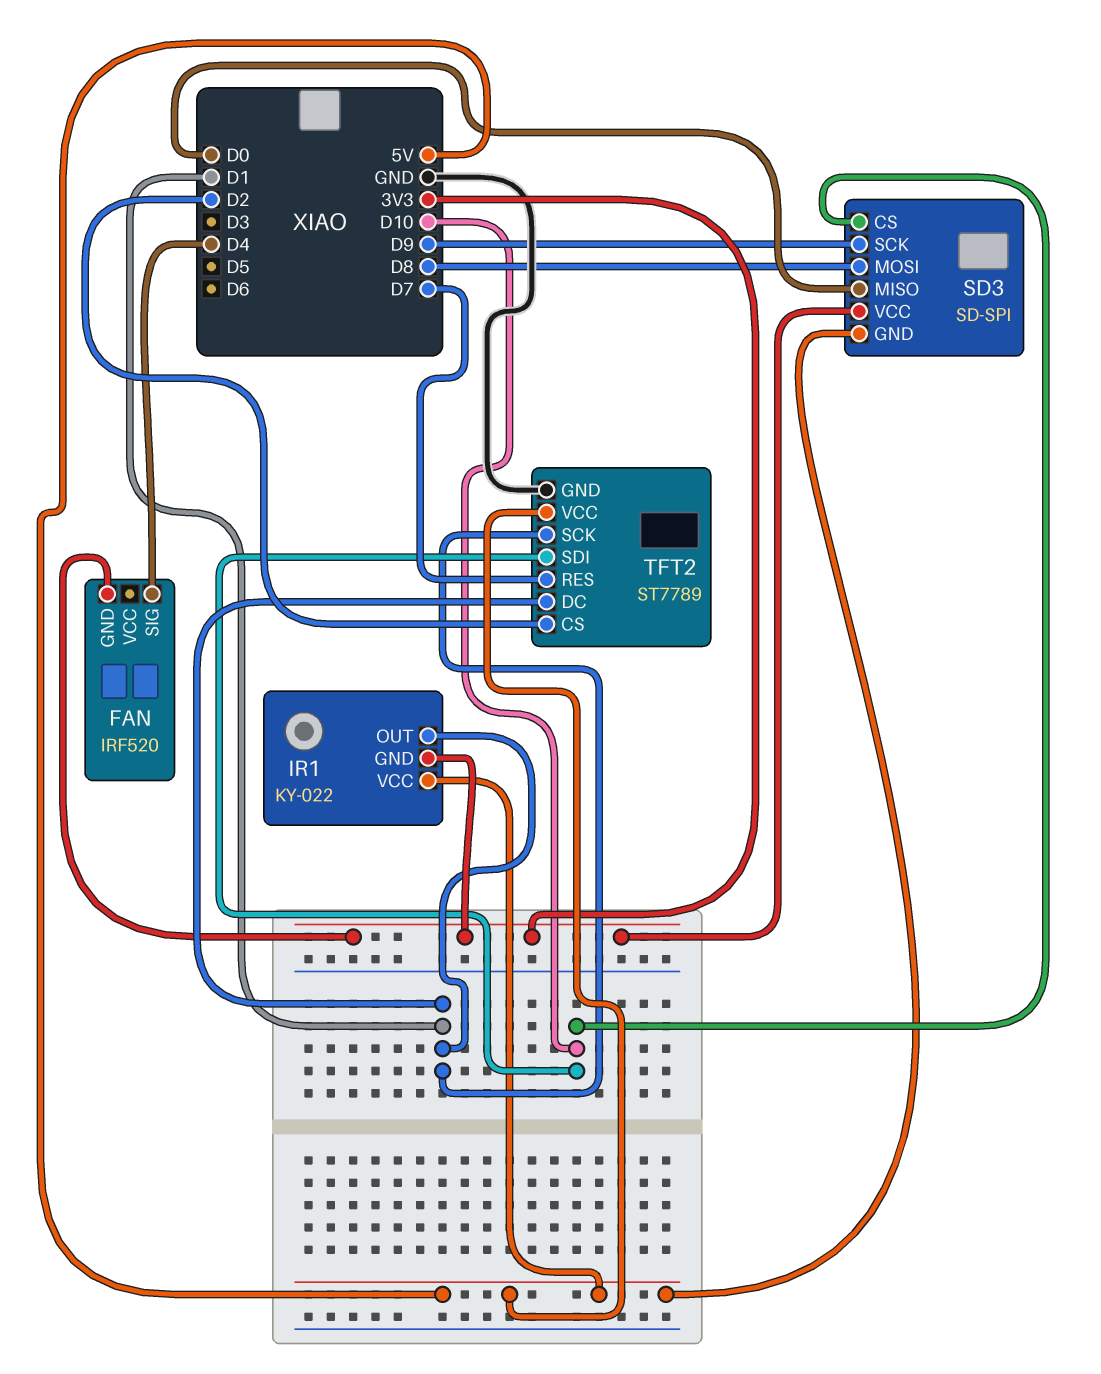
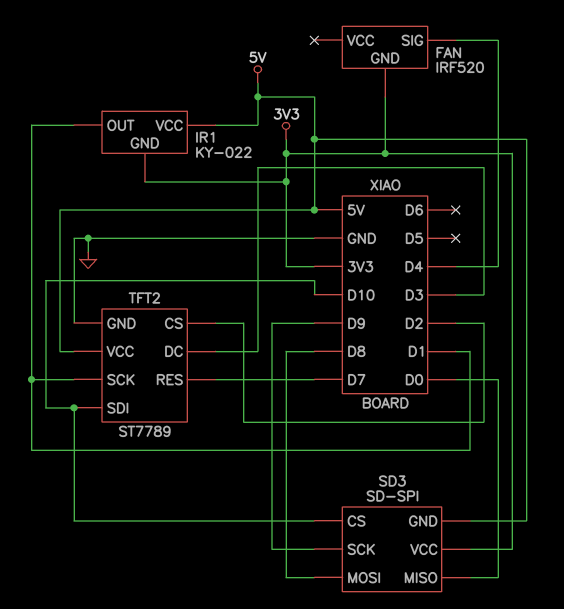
TFT2 pin DC: D1 -> D3

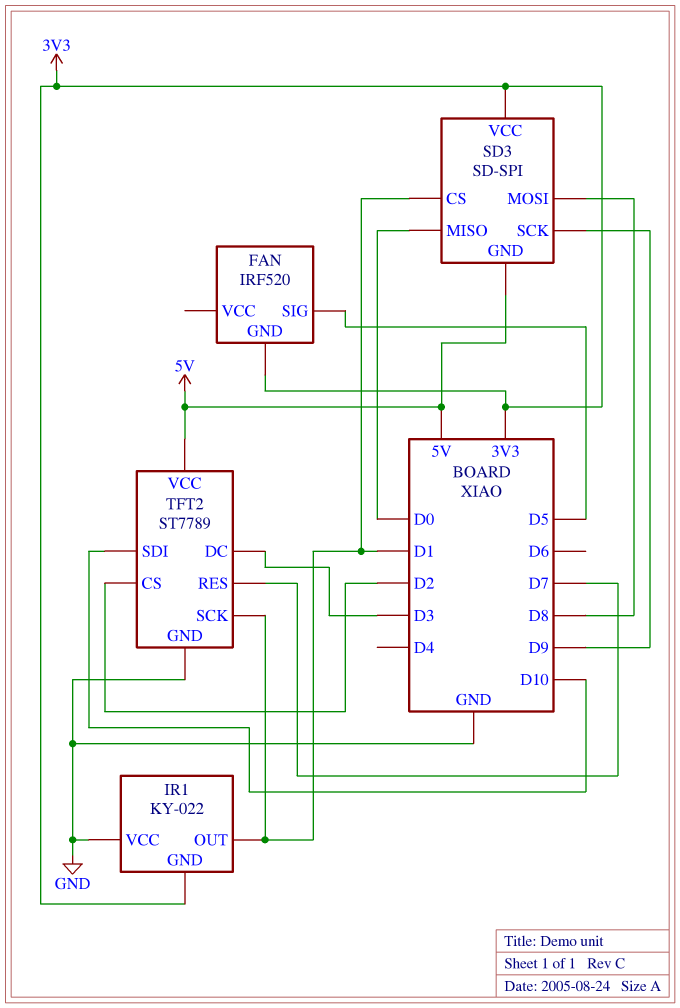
FAN pin SIG: D4 -> D5
IR1 pin VCC: 5V -> GND
SD3 pin CS: D10 -> D1

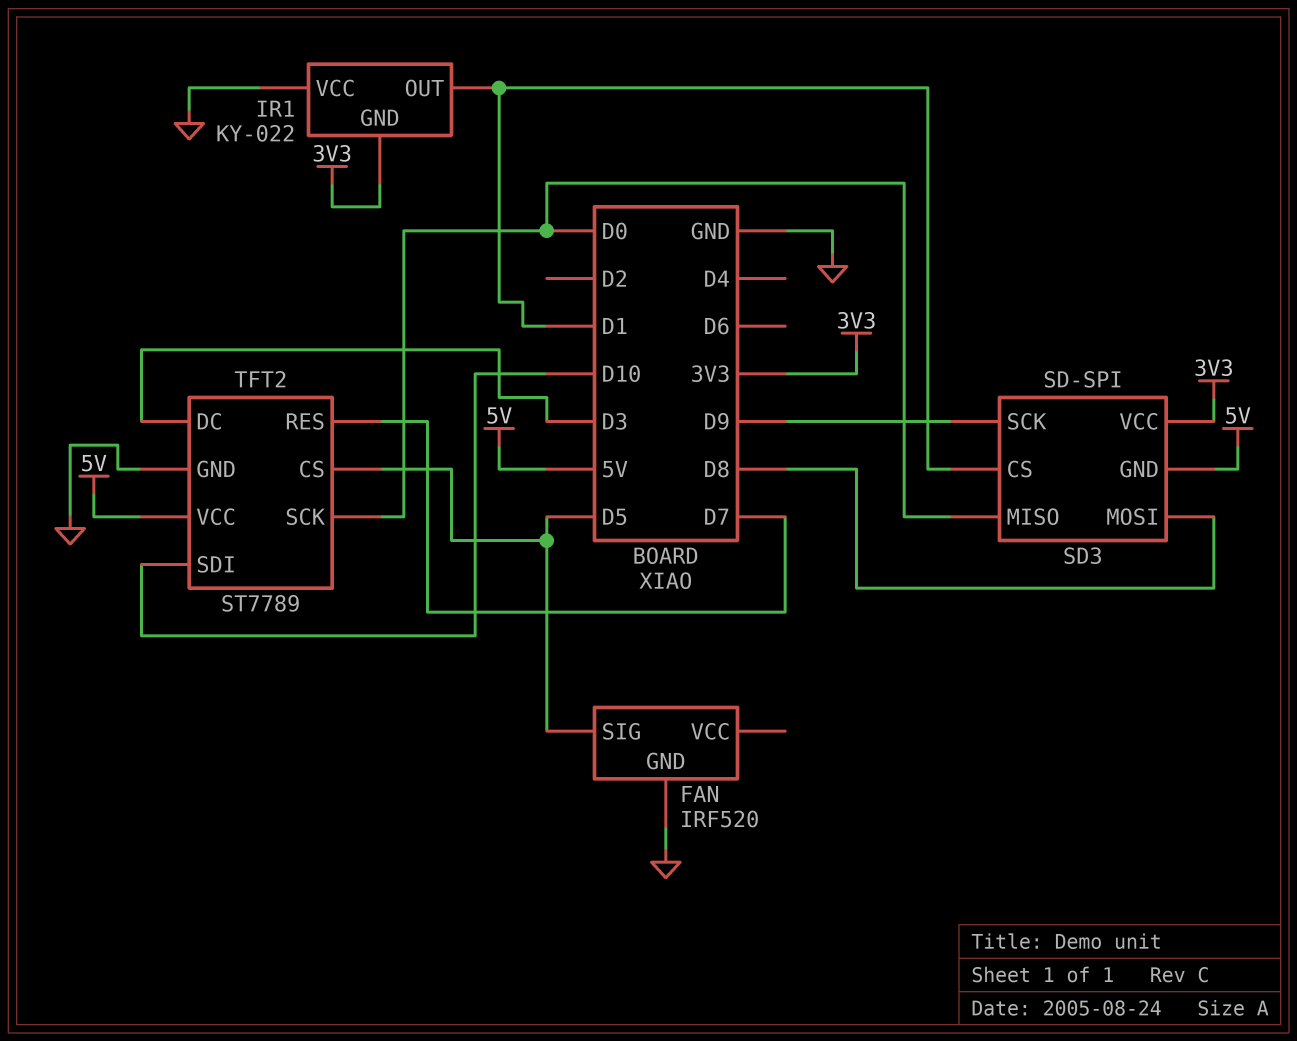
FAN pin GND: 3V3 -> GND
TFT2 pin CS: D2 -> D5
TFT2 pin SCK: D1 -> D0

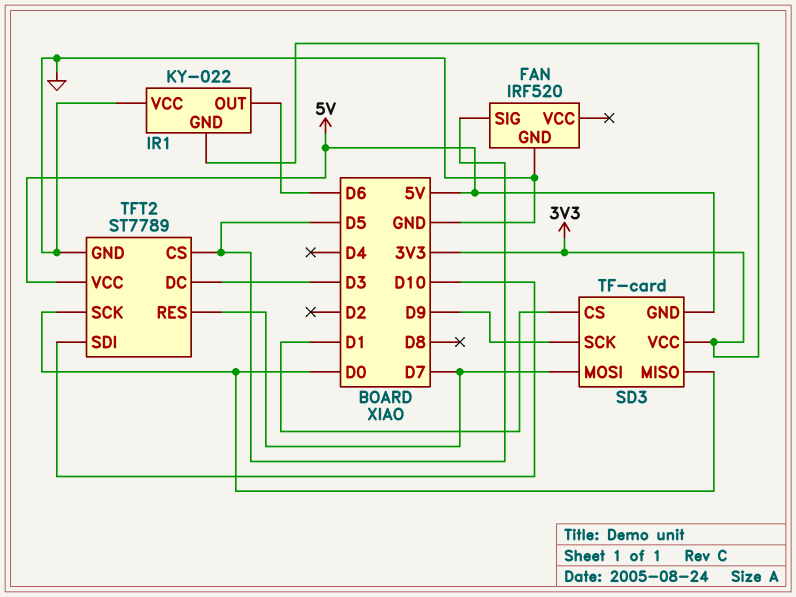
IR1 pin OUT: D1 -> D6
SD3: SD-SPI -> TF-card
SD3 pin MOSI: D8 -> D7

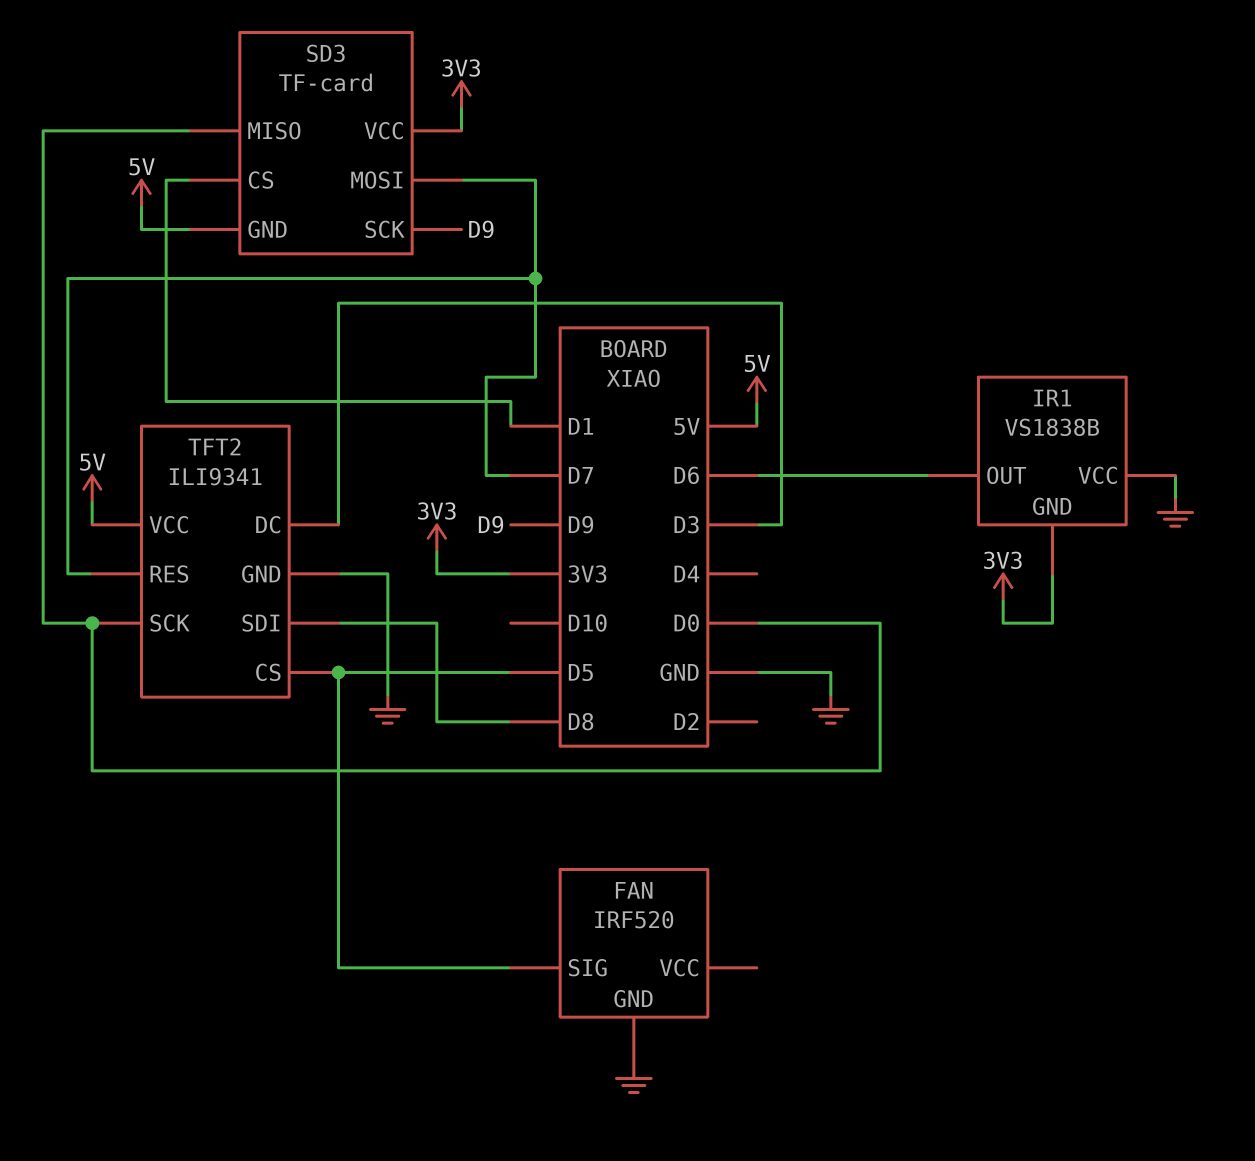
IR1: KY-022 -> VS1838B
TFT2: ST7789 -> ILI9341
TFT2 pin SDI: D10 -> D8

